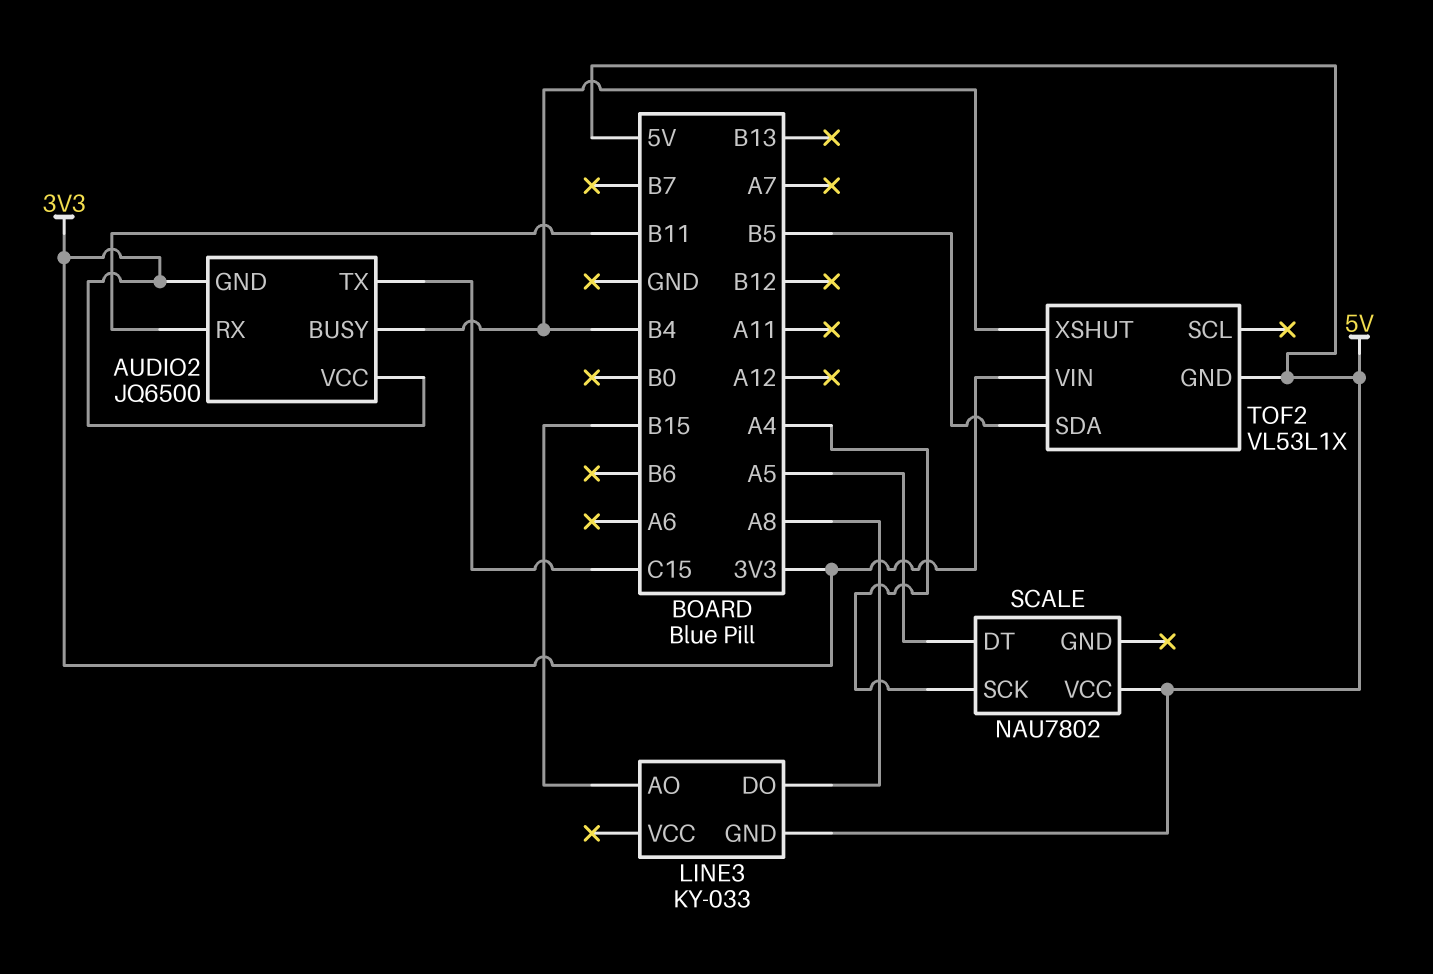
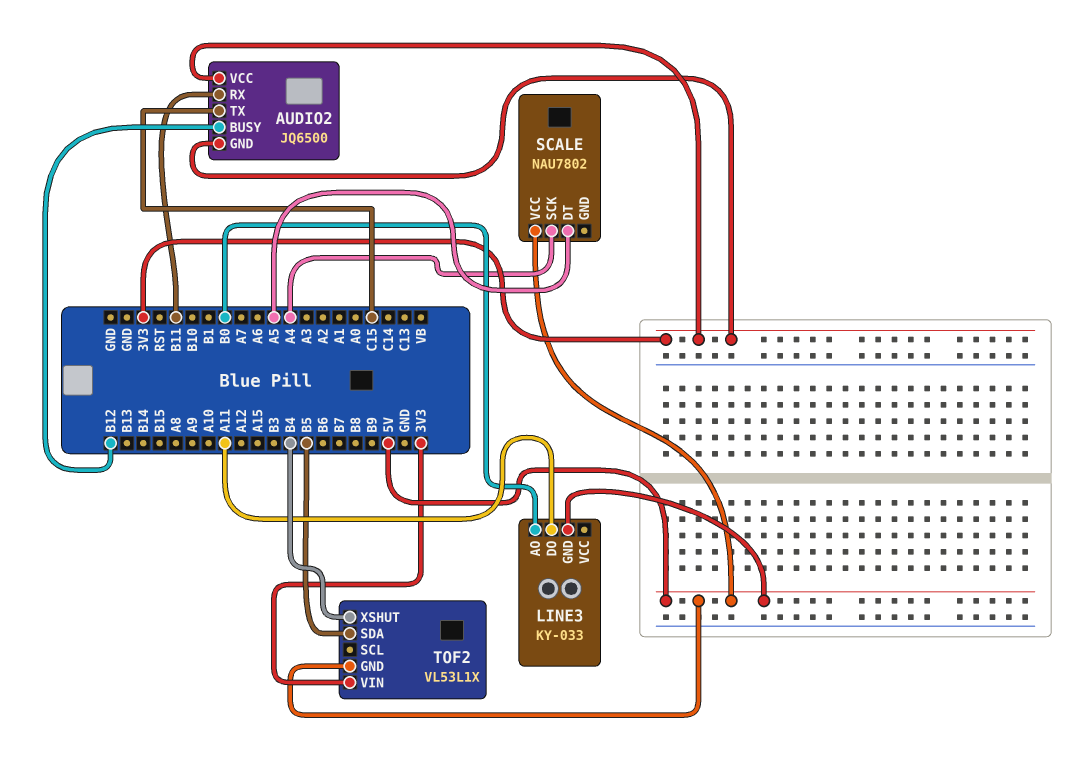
AUDIO2 pin BUSY: B4 -> B12
LINE3 pin AO: B15 -> B0
LINE3 pin DO: A8 -> A11

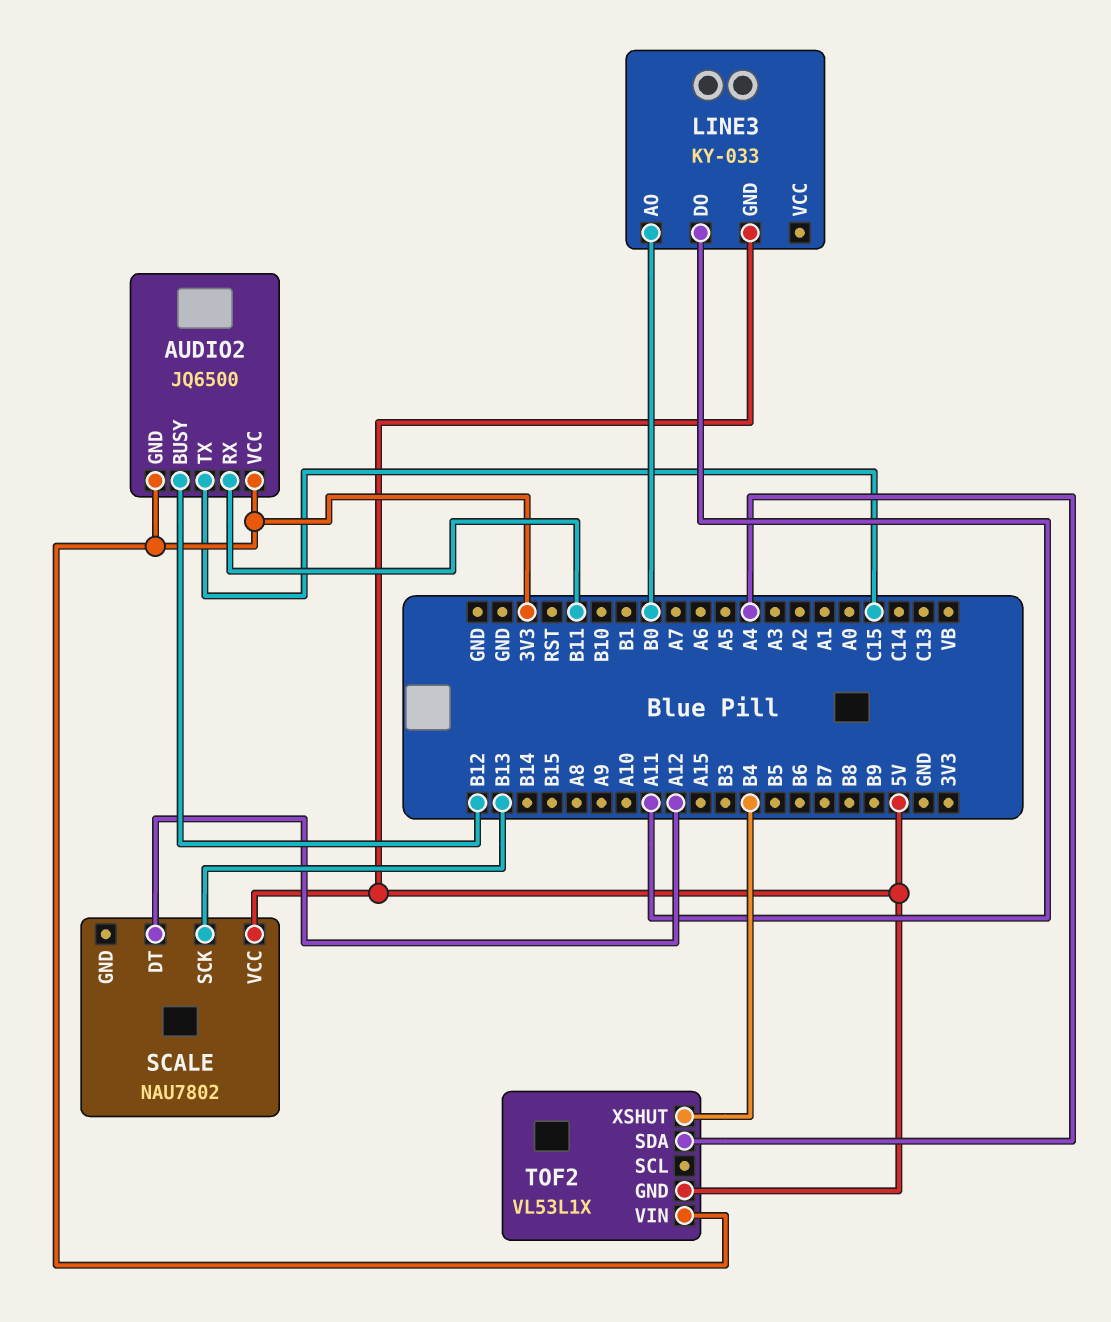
SCALE pin DT: A5 -> A12
SCALE pin SCK: A4 -> B13
TOF2 pin SDA: B5 -> A4

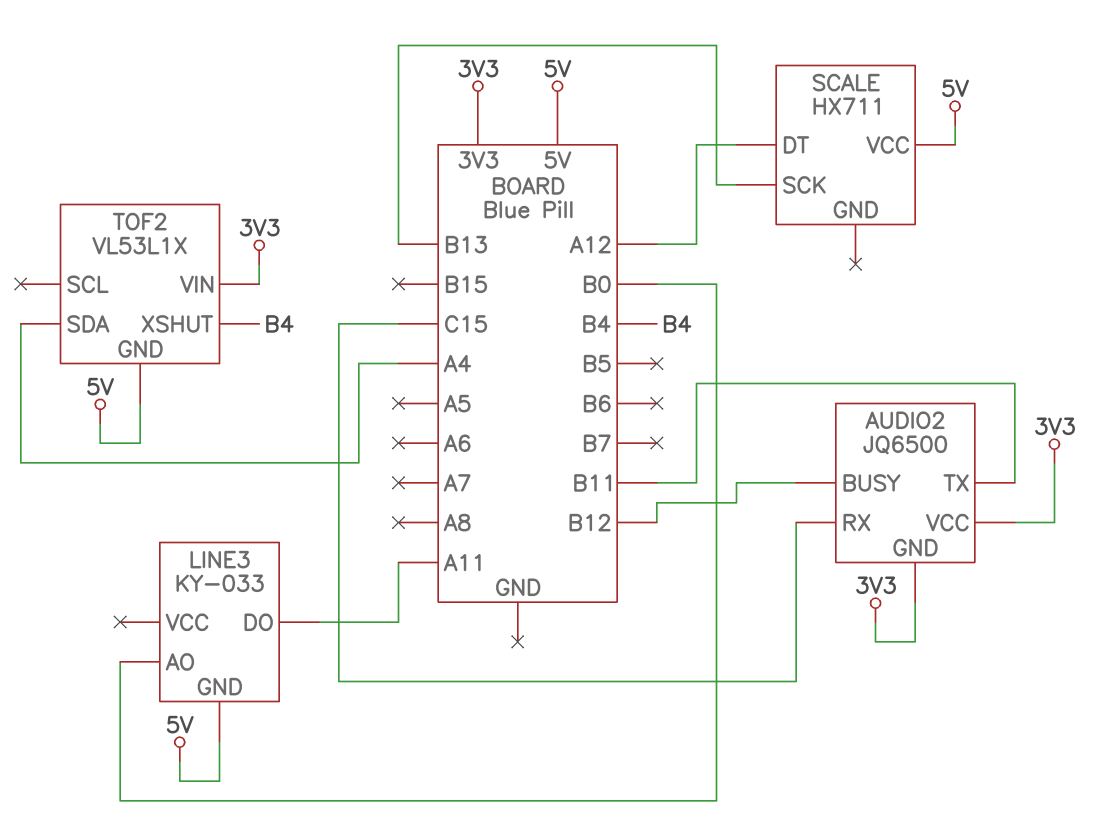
AUDIO2 pin RX: B11 -> C15
AUDIO2 pin TX: C15 -> B11
SCALE: NAU7802 -> HX711

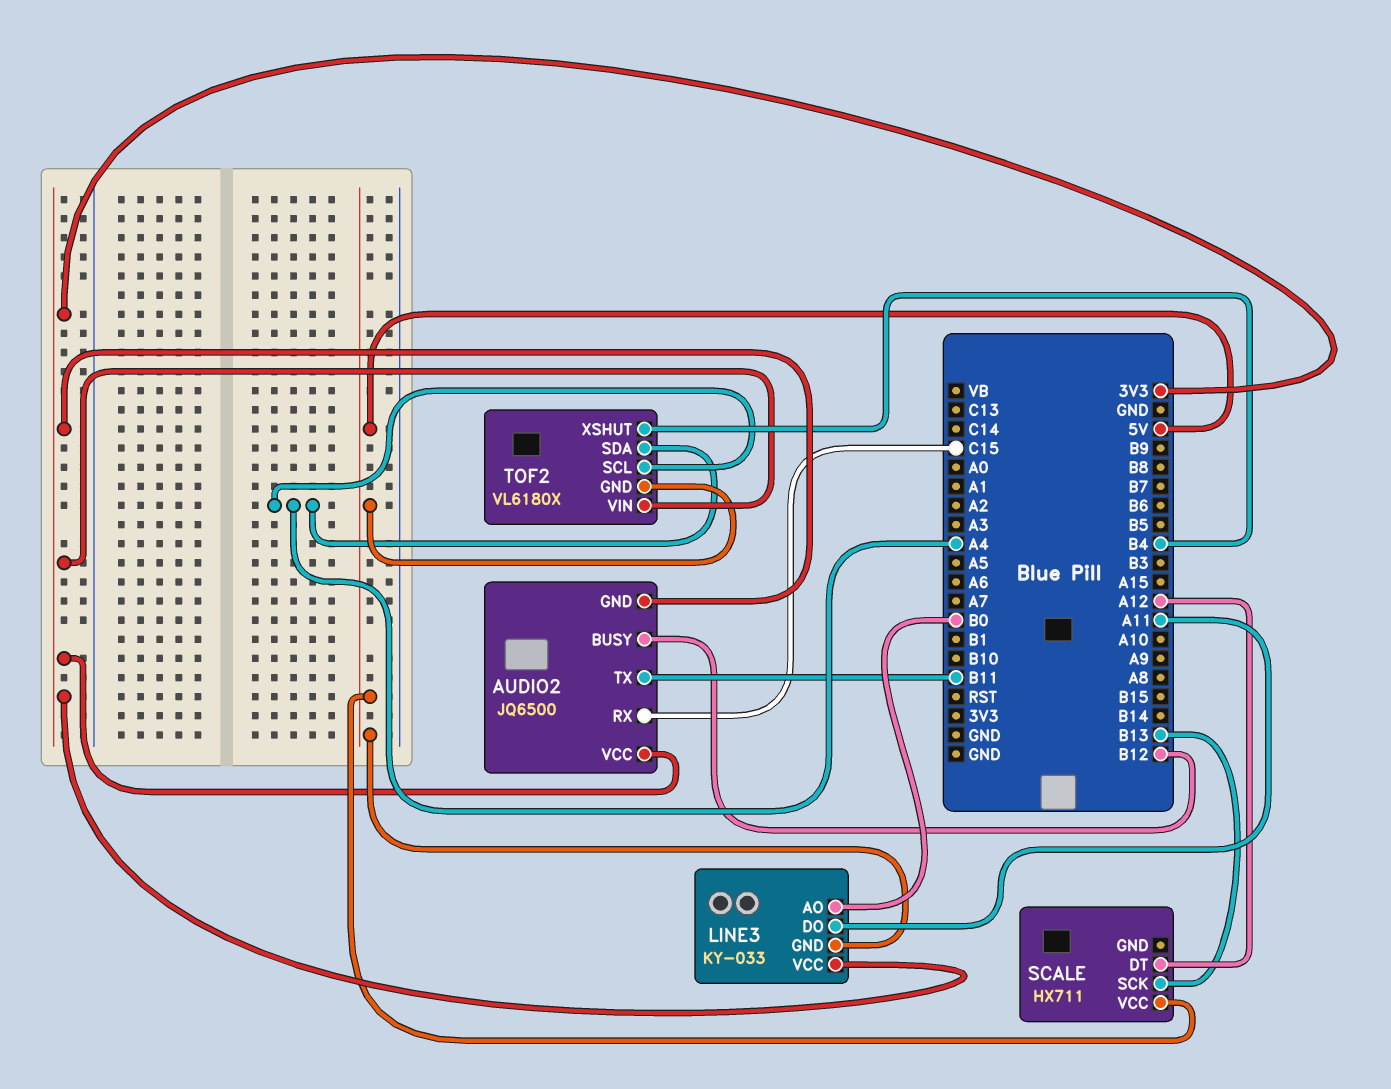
LINE3 pin VCC: none -> 3V3
TOF2: VL53L1X -> VL6180X
TOF2 pin SCL: none -> A4

